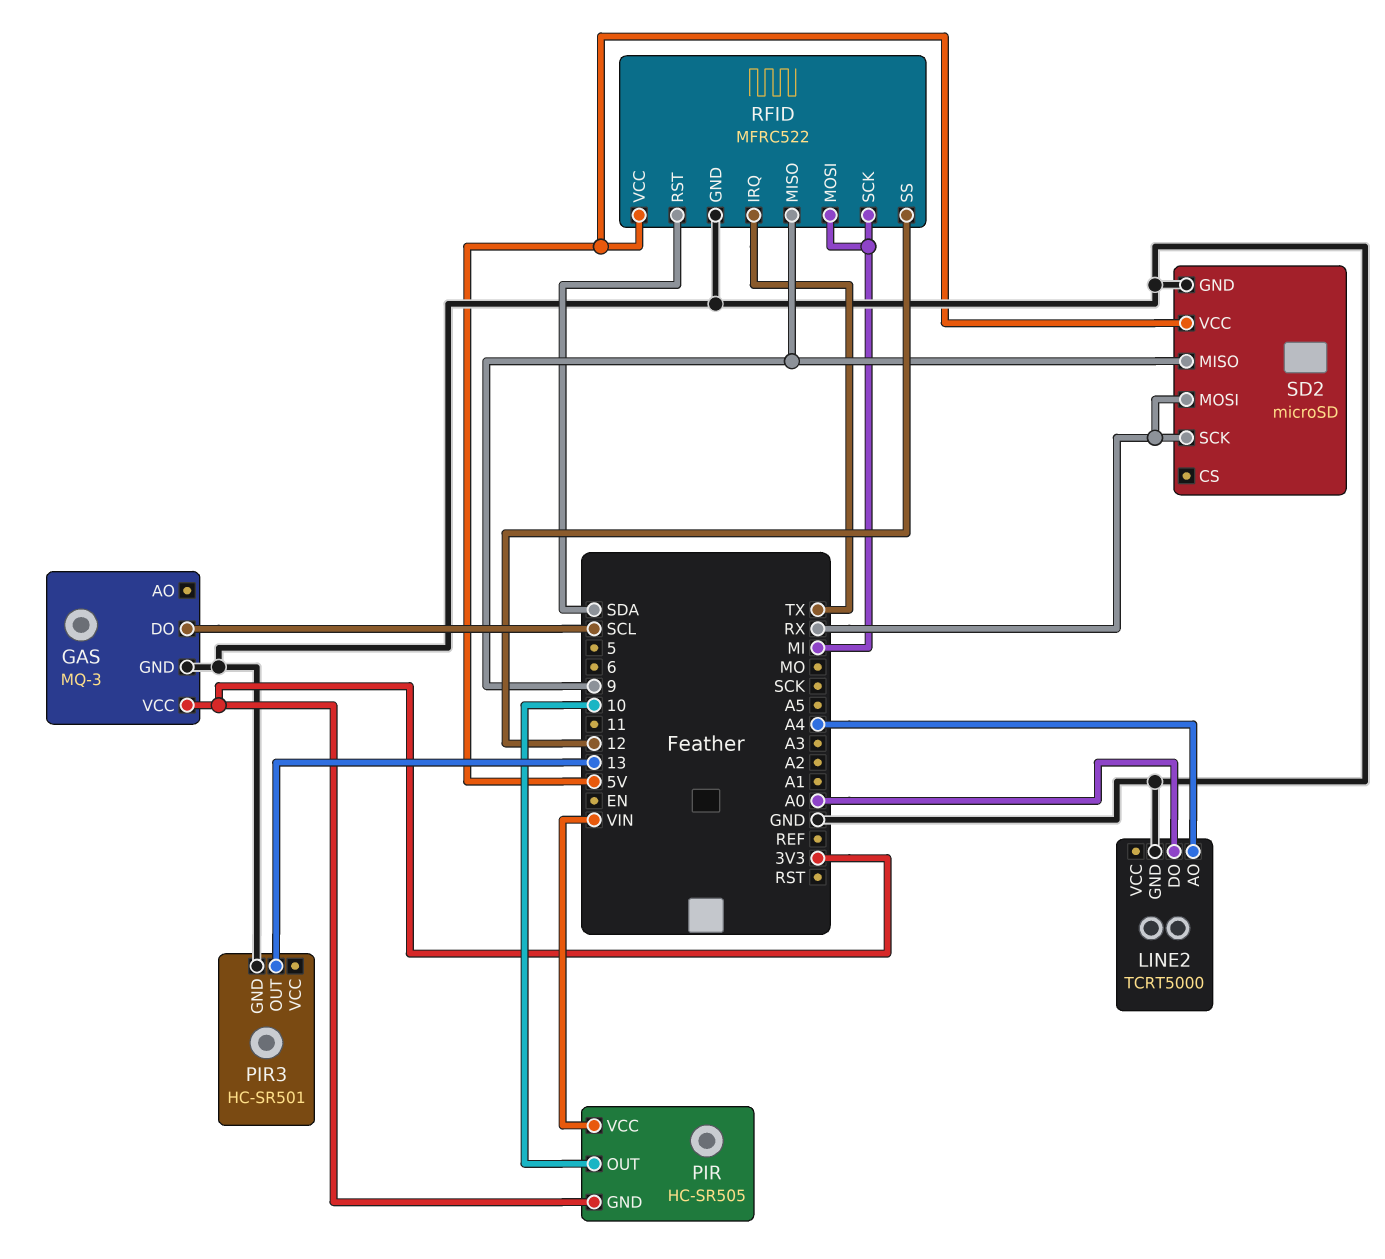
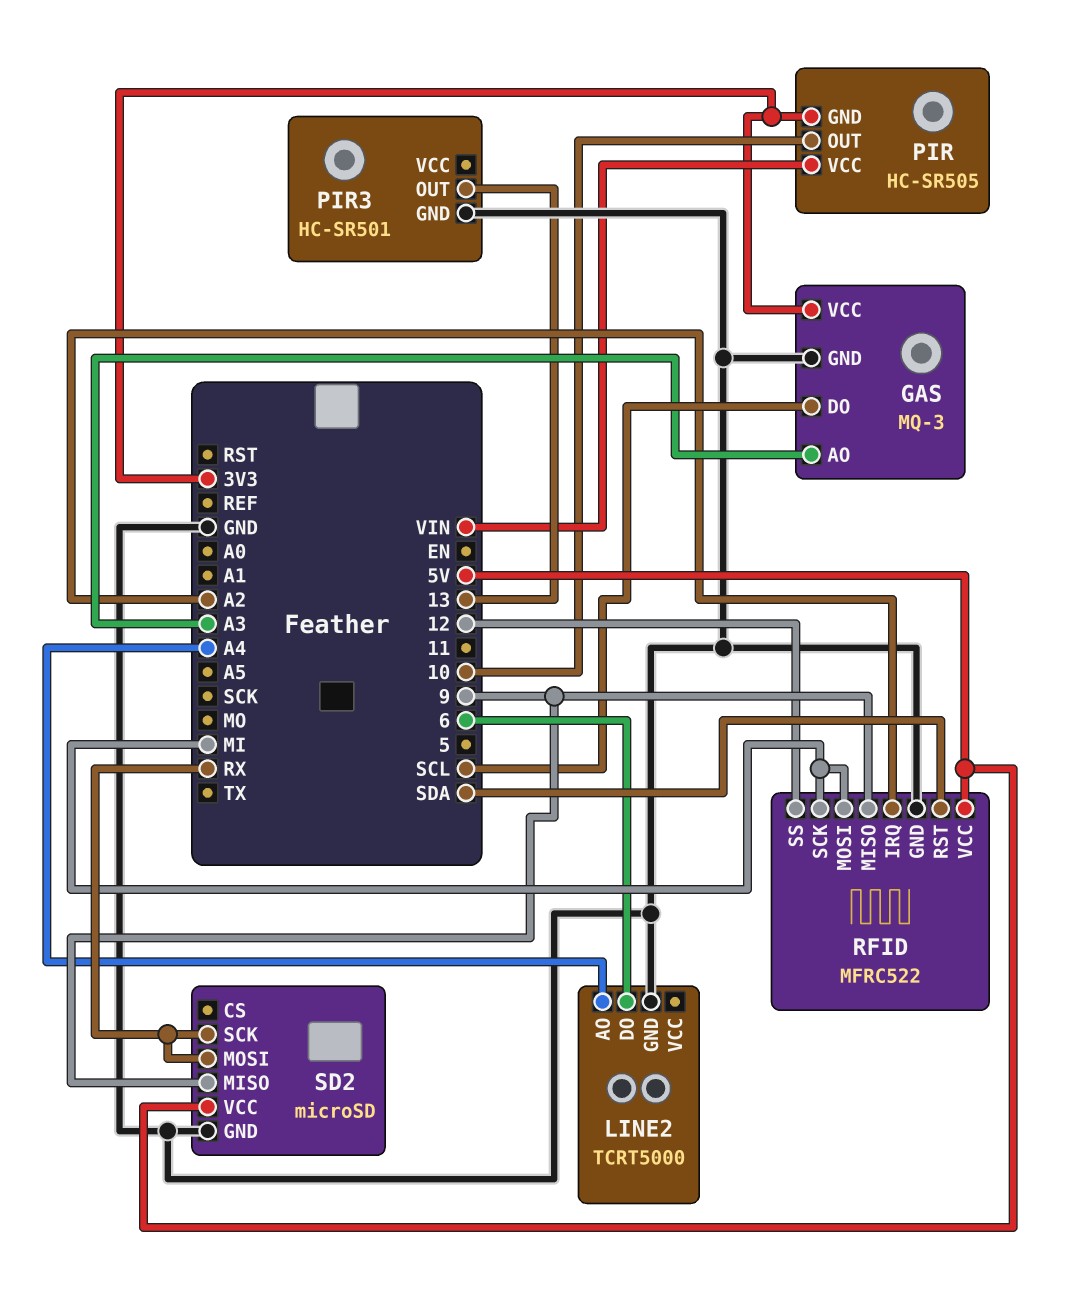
GAS pin AO: none -> A3
LINE2 pin DO: A0 -> 6
RFID pin IRQ: TX -> A2

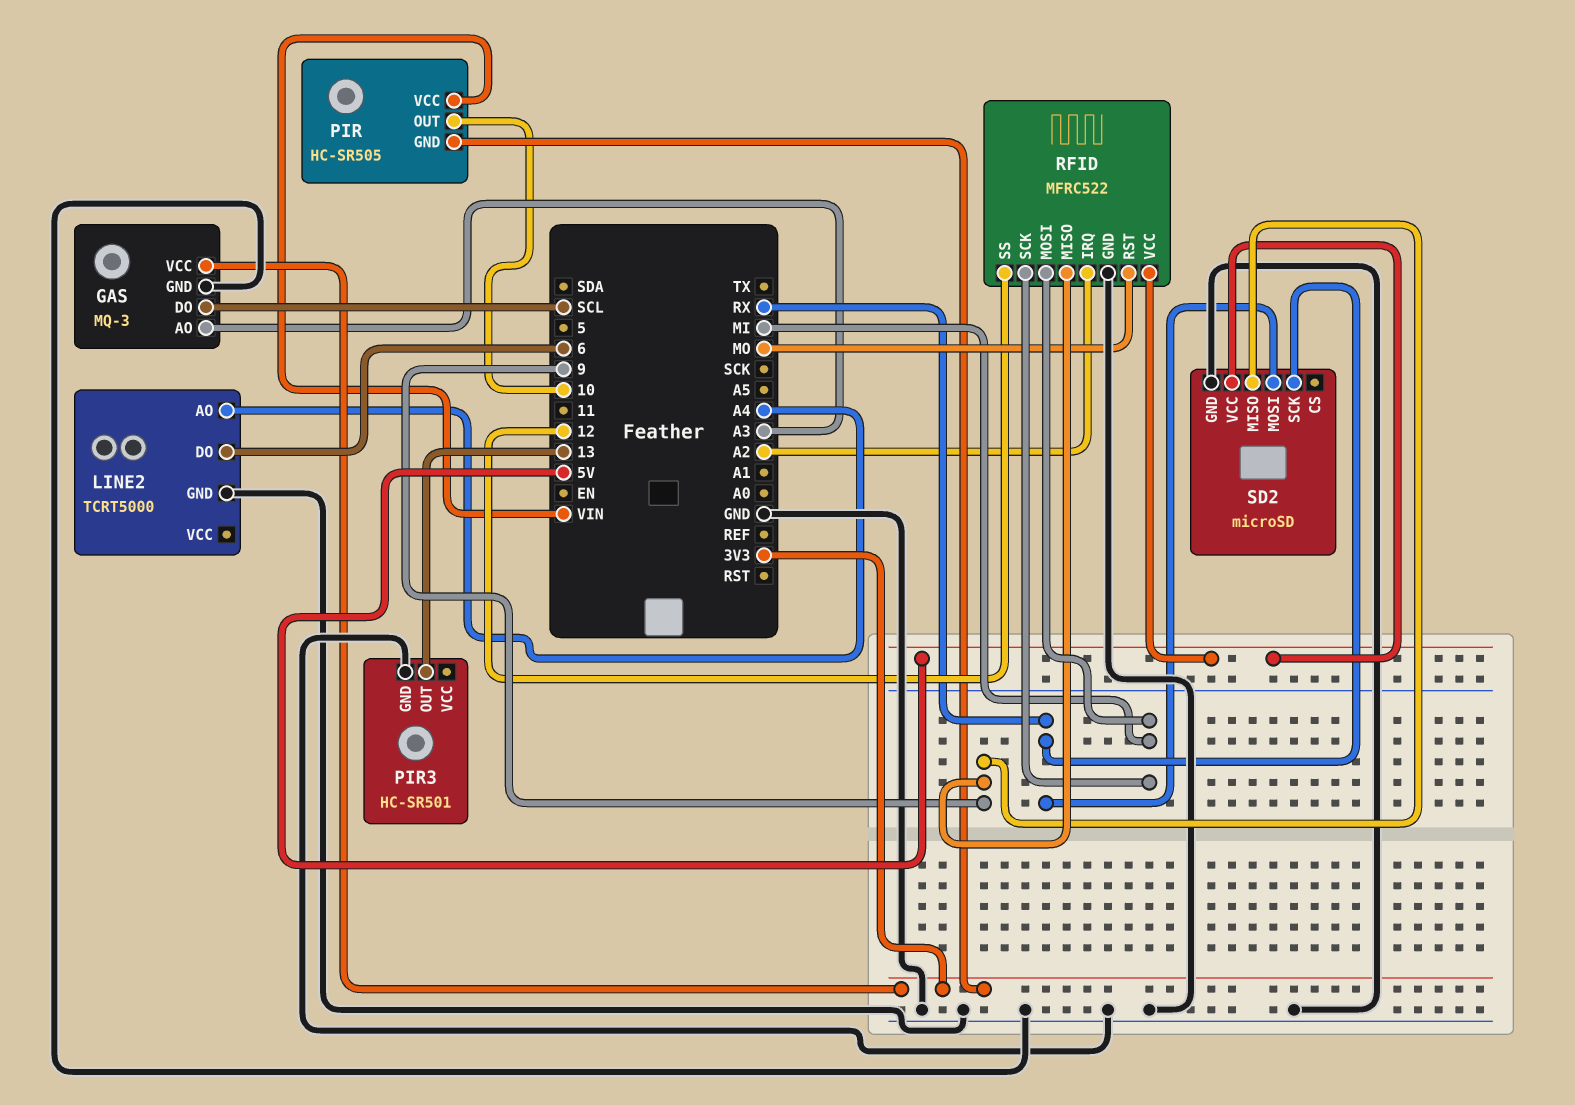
RFID pin RST: SDA -> MO

